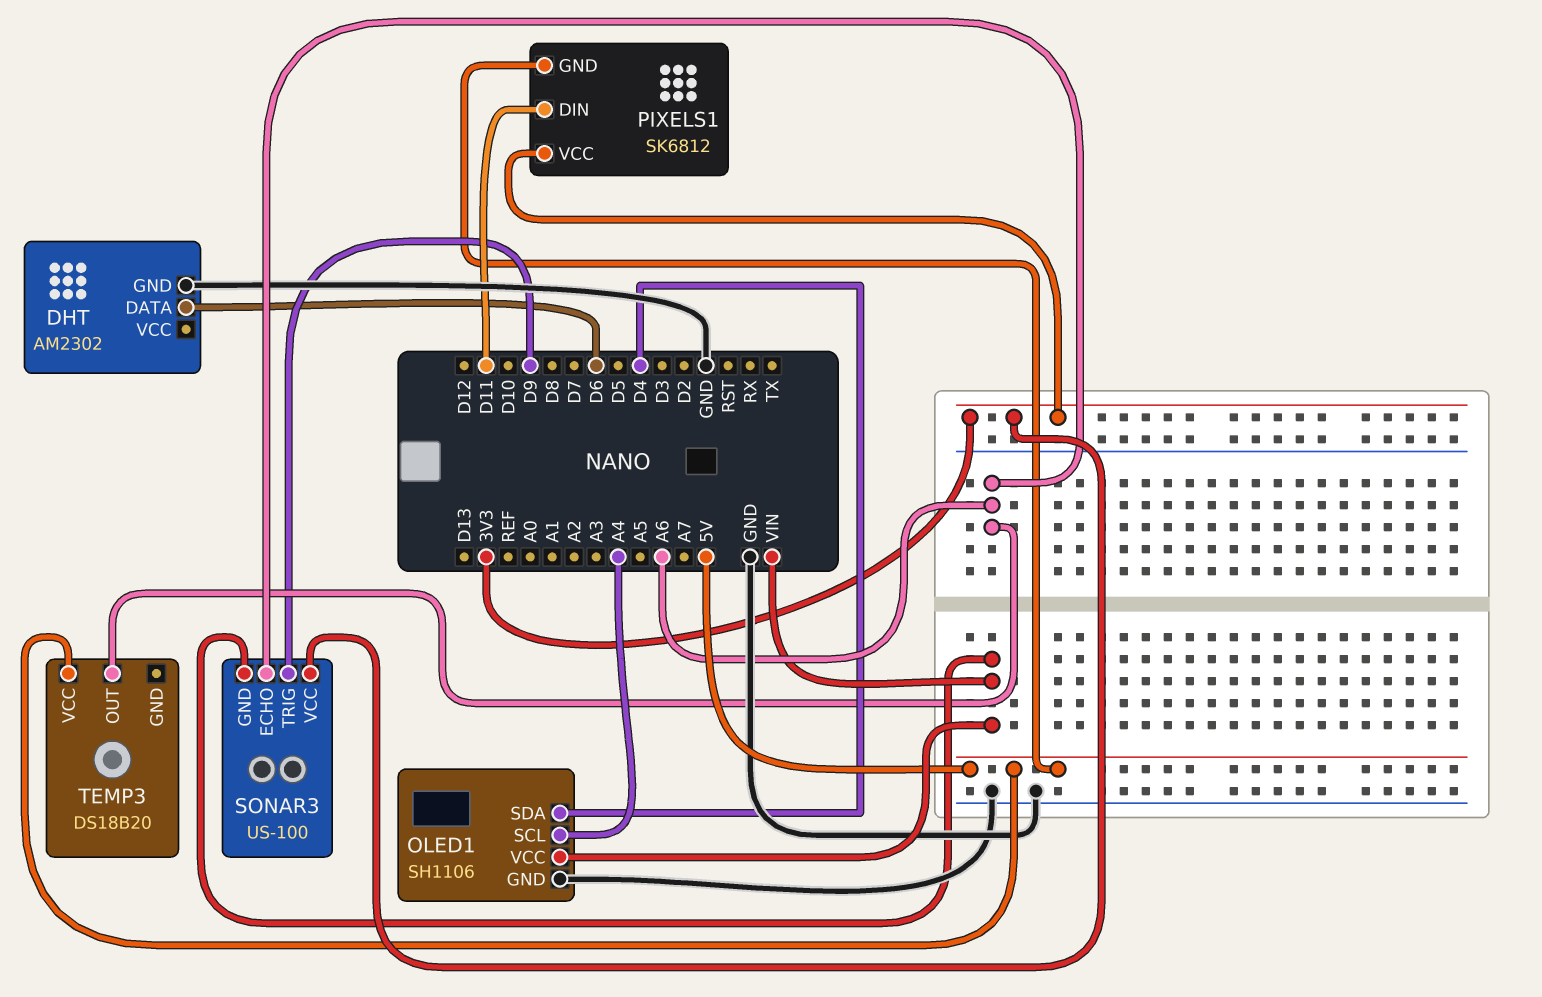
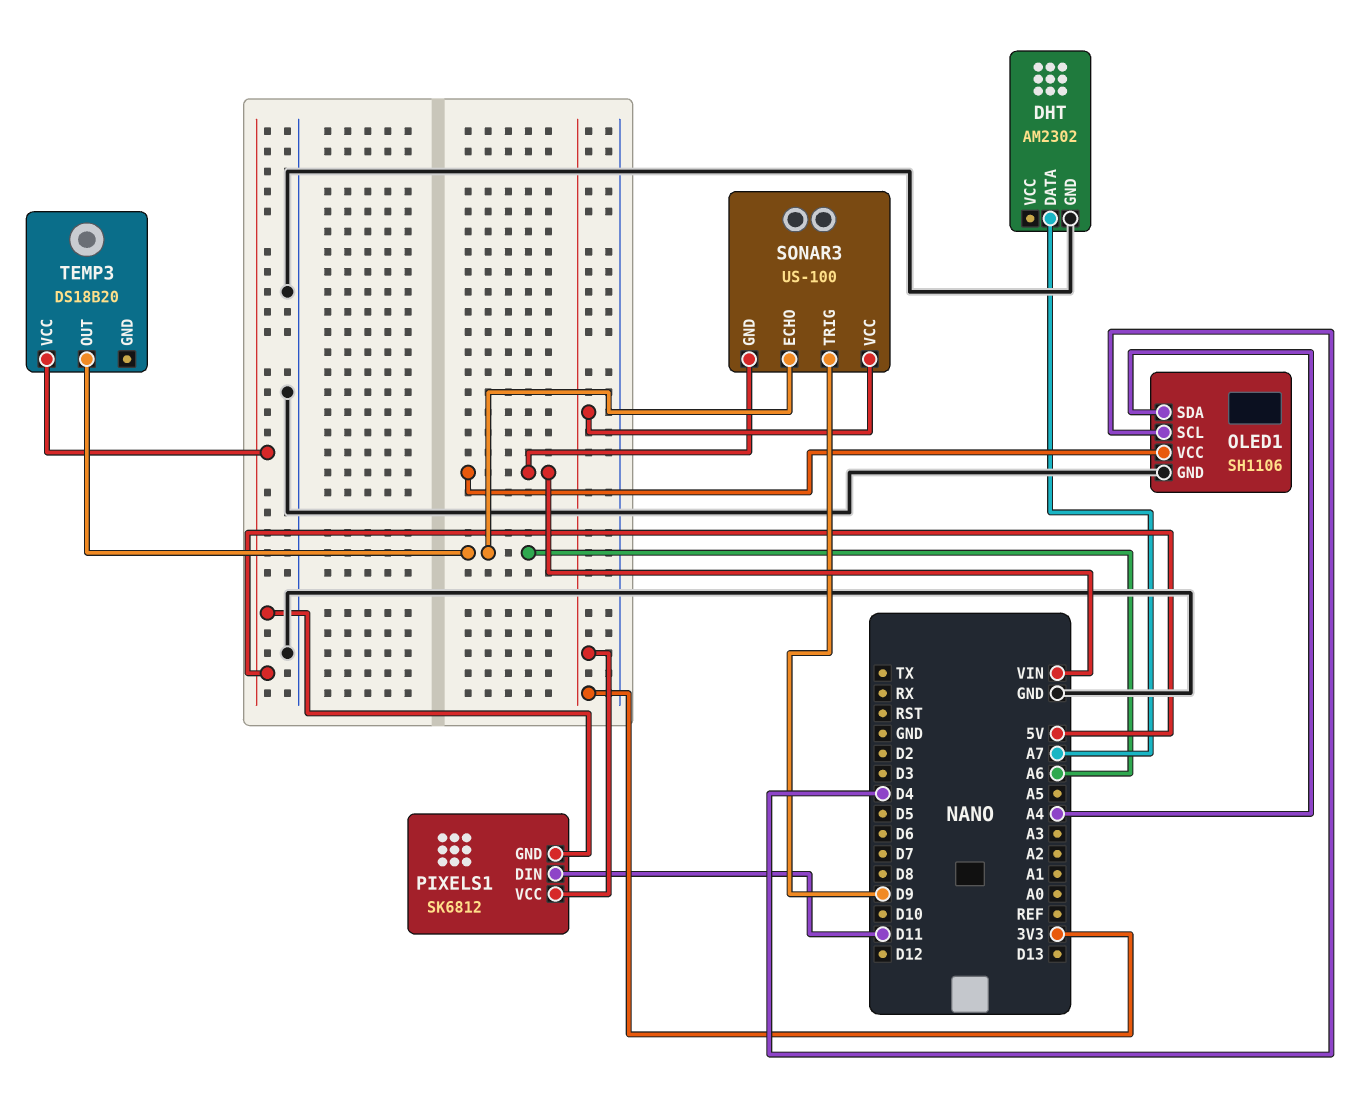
DHT pin DATA: D6 -> A7
OLED1 pin SCL: A4 -> D4
OLED1 pin SDA: D4 -> A4

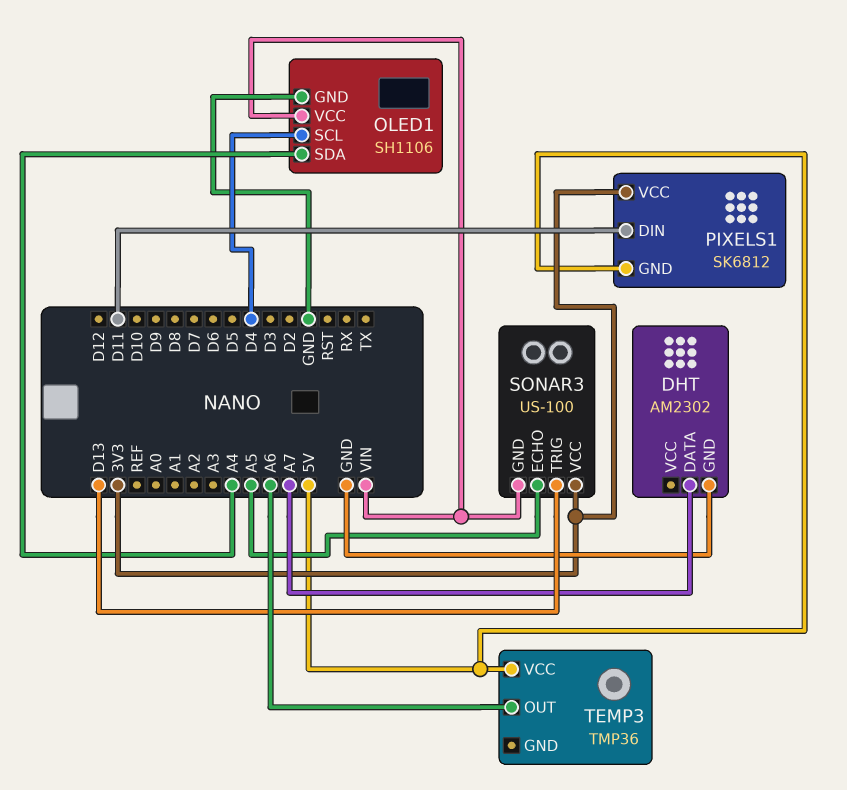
SONAR3 pin ECHO: A6 -> A5
SONAR3 pin TRIG: D9 -> D13
TEMP3: DS18B20 -> TMP36

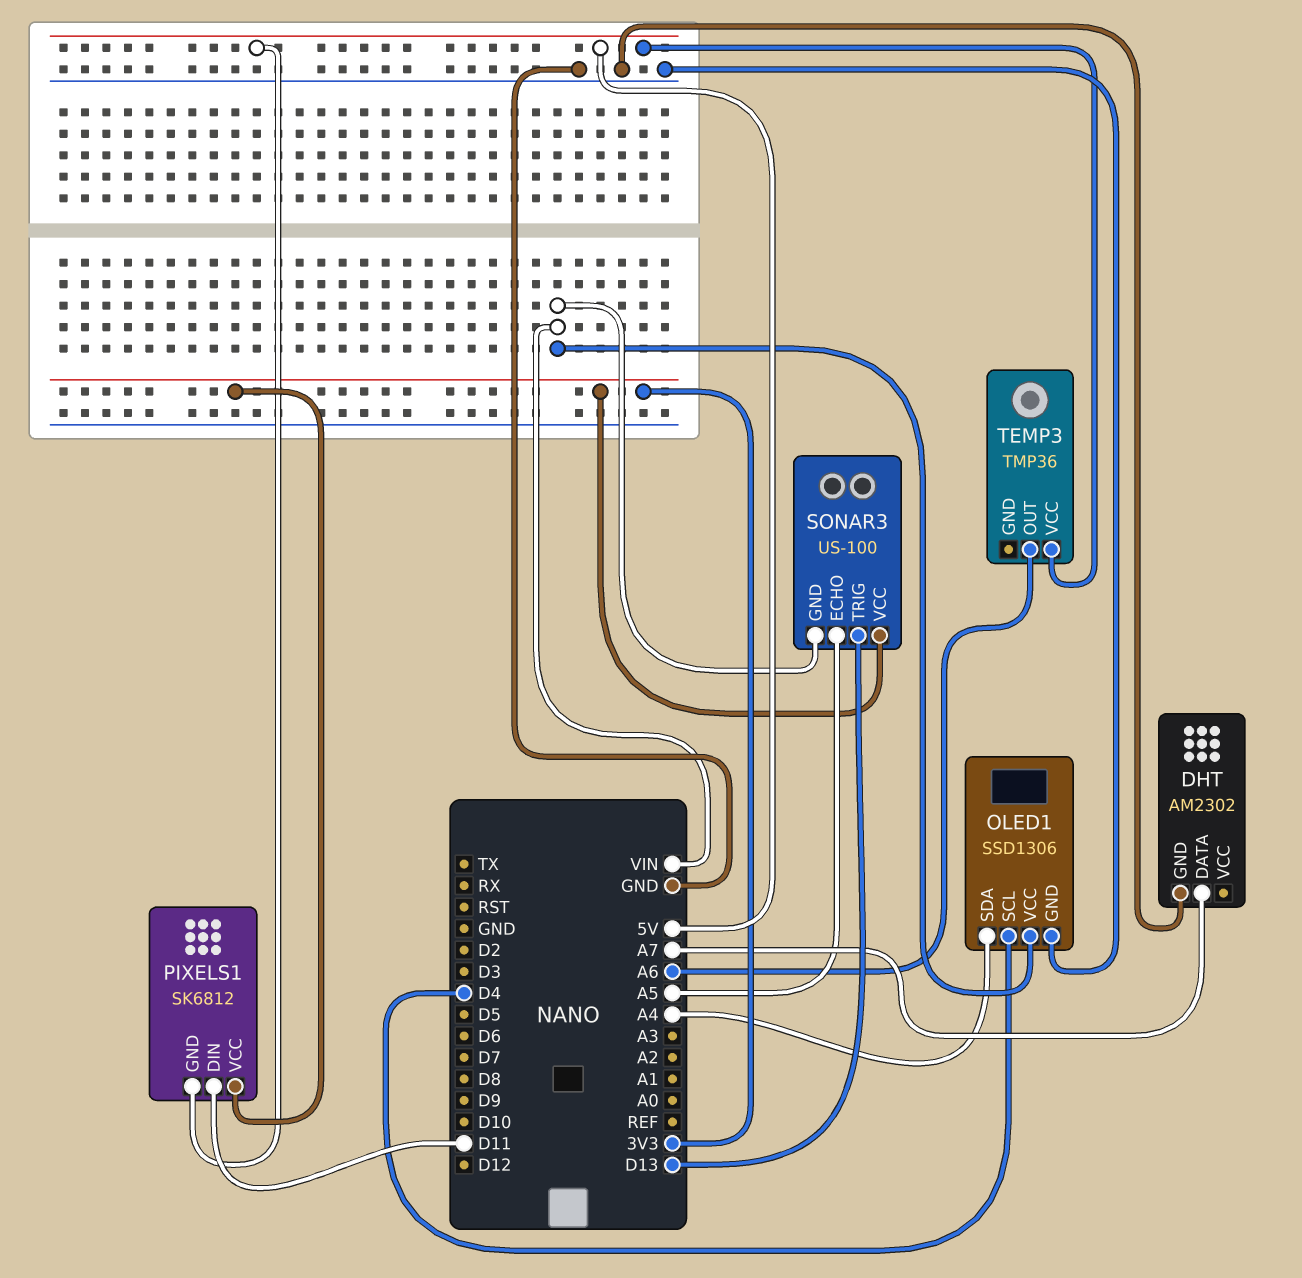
OLED1: SH1106 -> SSD1306

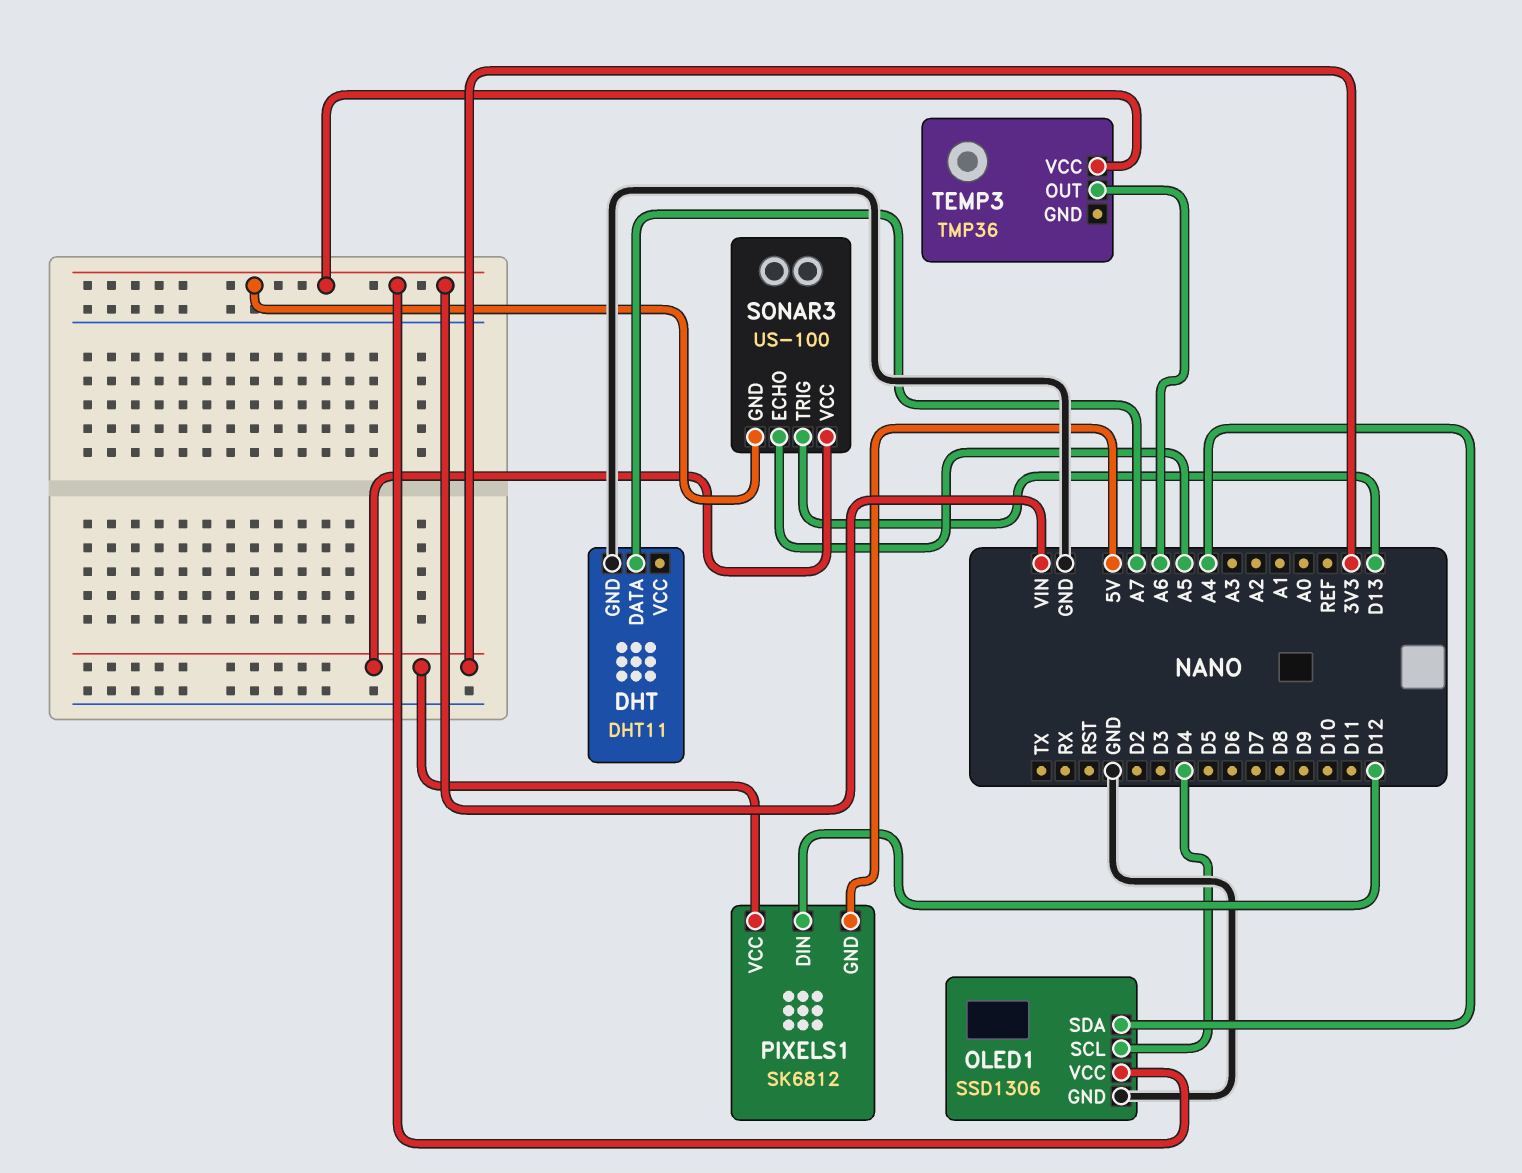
DHT: AM2302 -> DHT11
PIXELS1 pin DIN: D11 -> D12
TEMP3 pin VCC: 5V -> VIN

